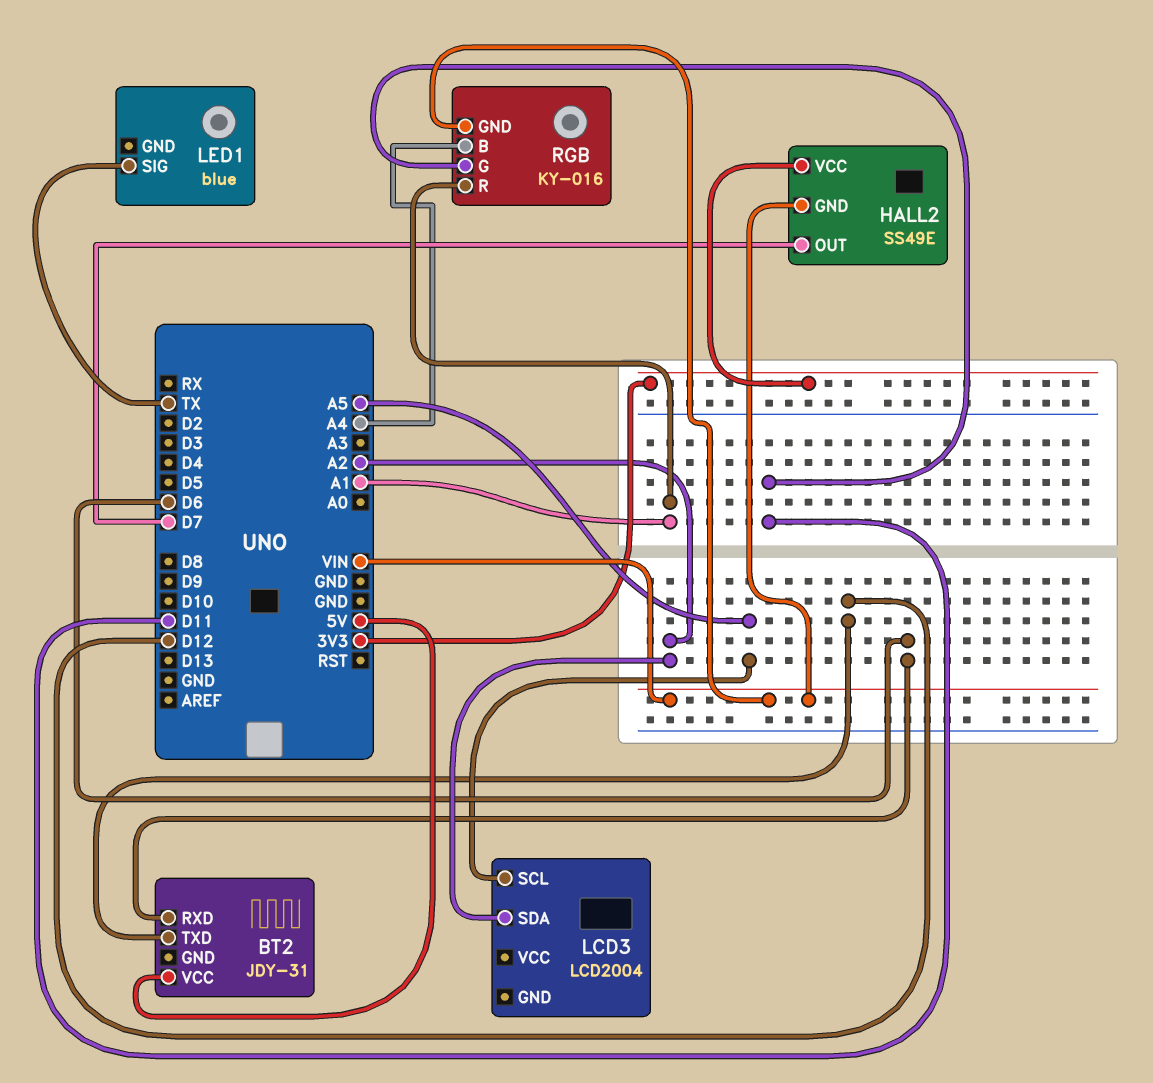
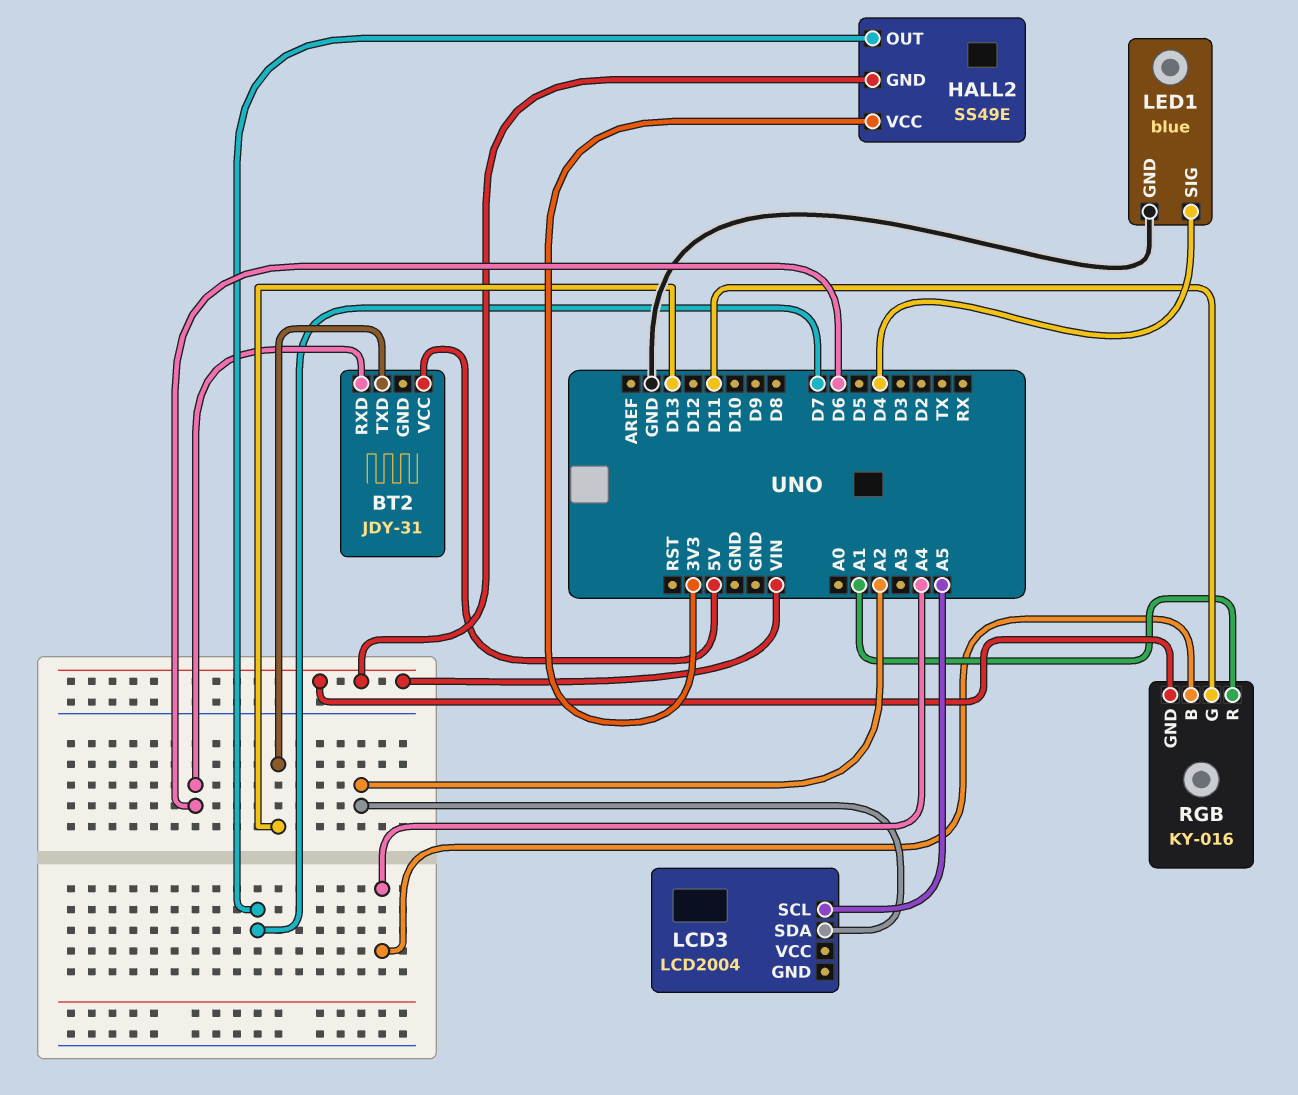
BT2 pin TXD: D12 -> D13
LED1 pin GND: none -> GND
LED1 pin SIG: TX -> D4

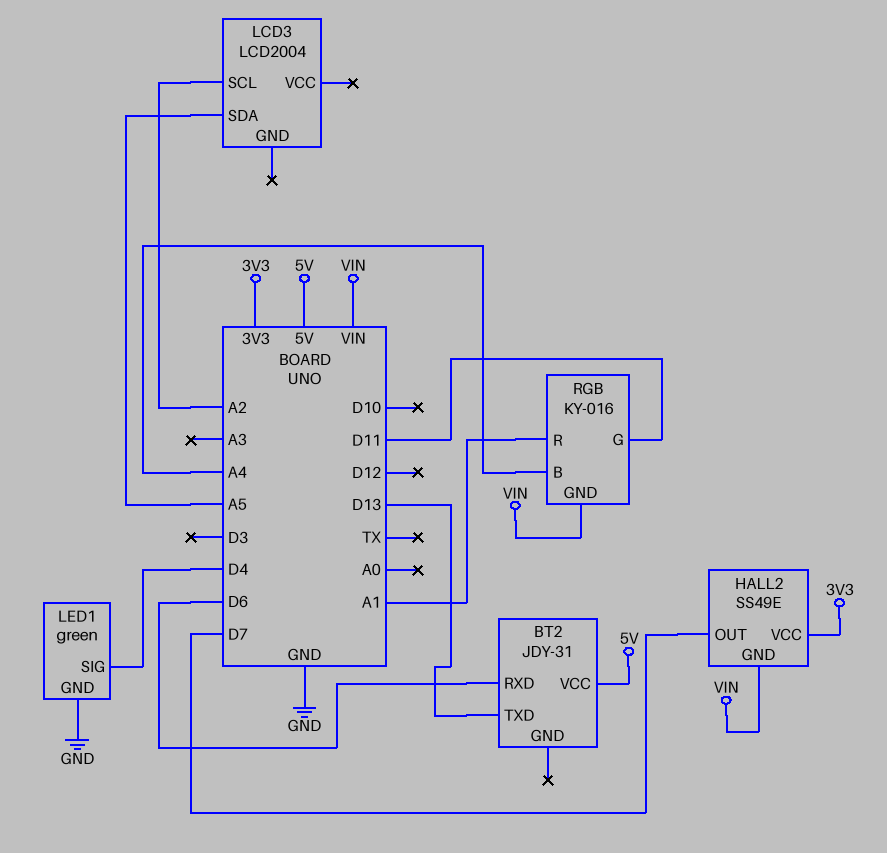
LCD3 pin SCL: A5 -> A2
LCD3 pin SDA: A2 -> A5
LED1: blue -> green

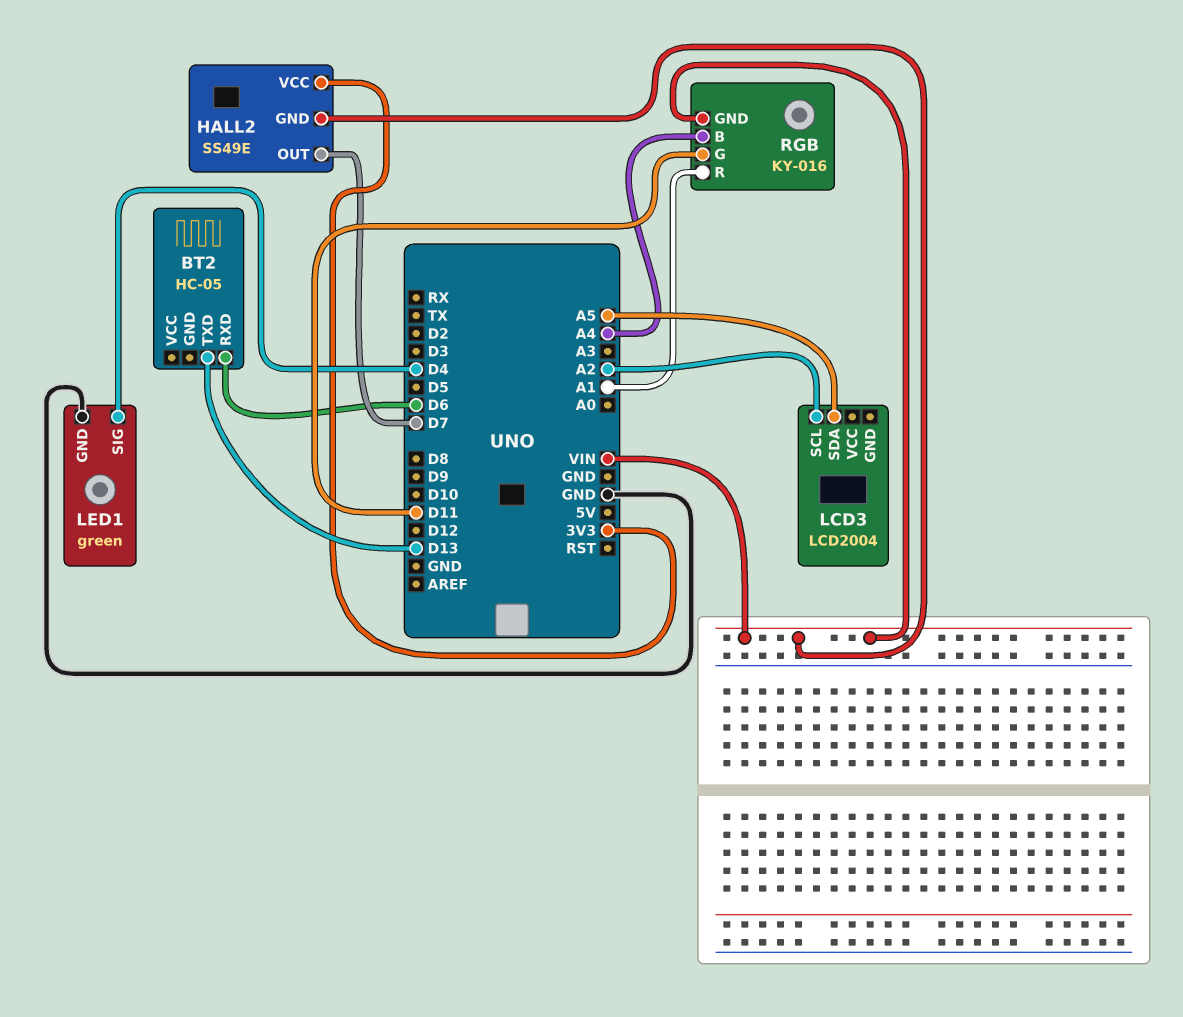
BT2: JDY-31 -> HC-05
BT2 pin VCC: 5V -> none

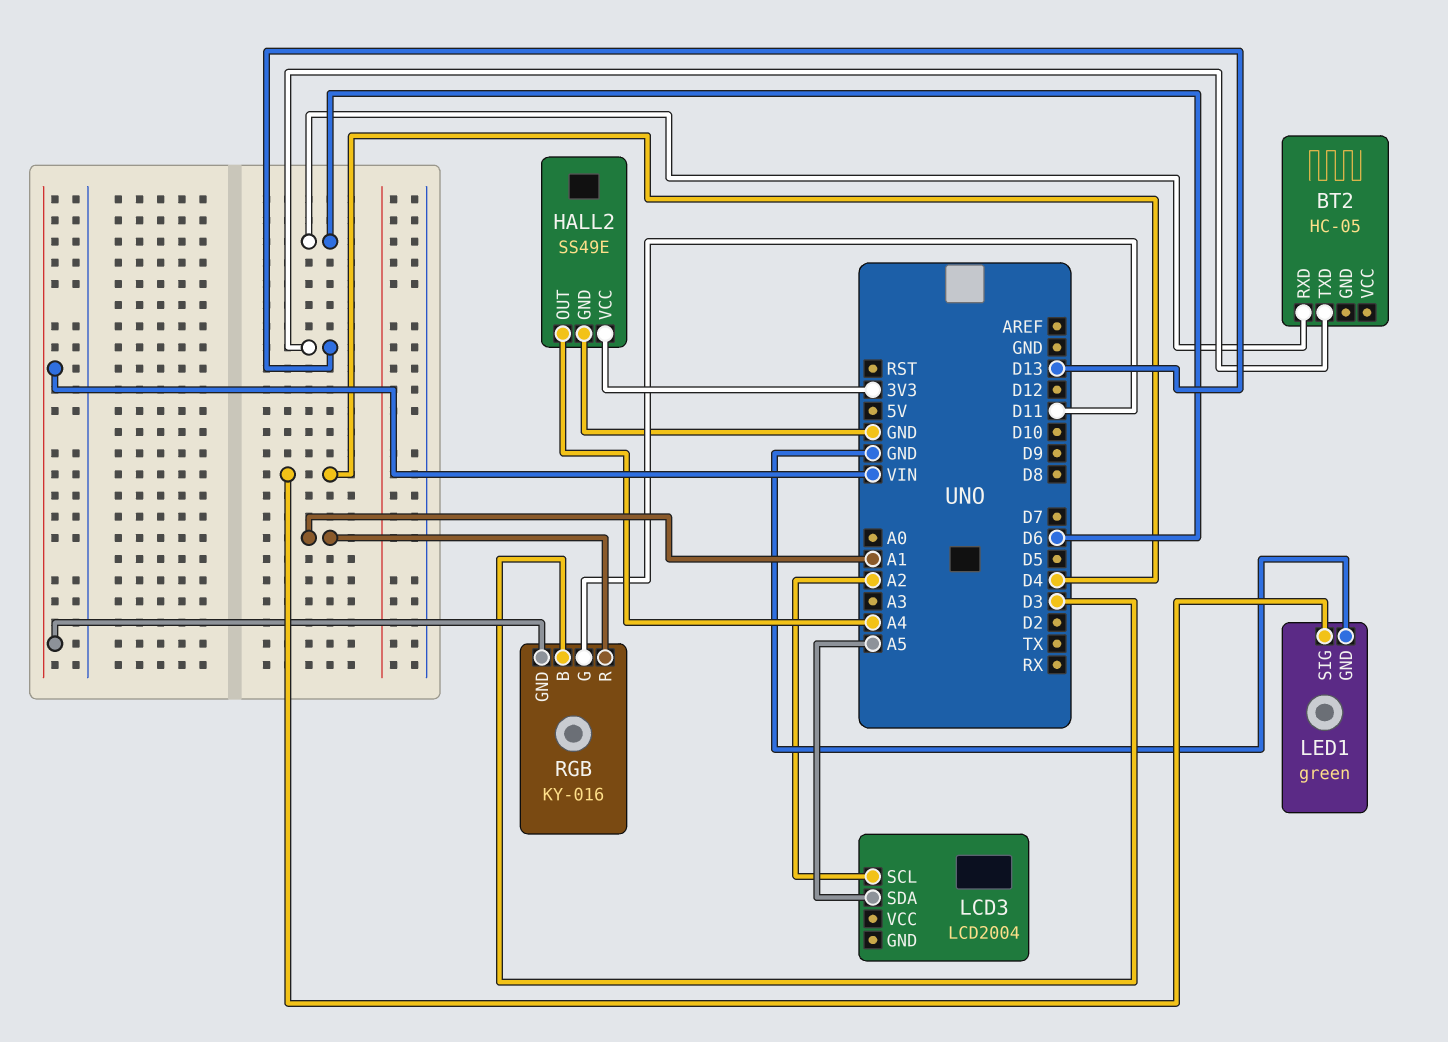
HALL2 pin GND: VIN -> GND
HALL2 pin OUT: D7 -> A4
RGB pin B: A4 -> D3

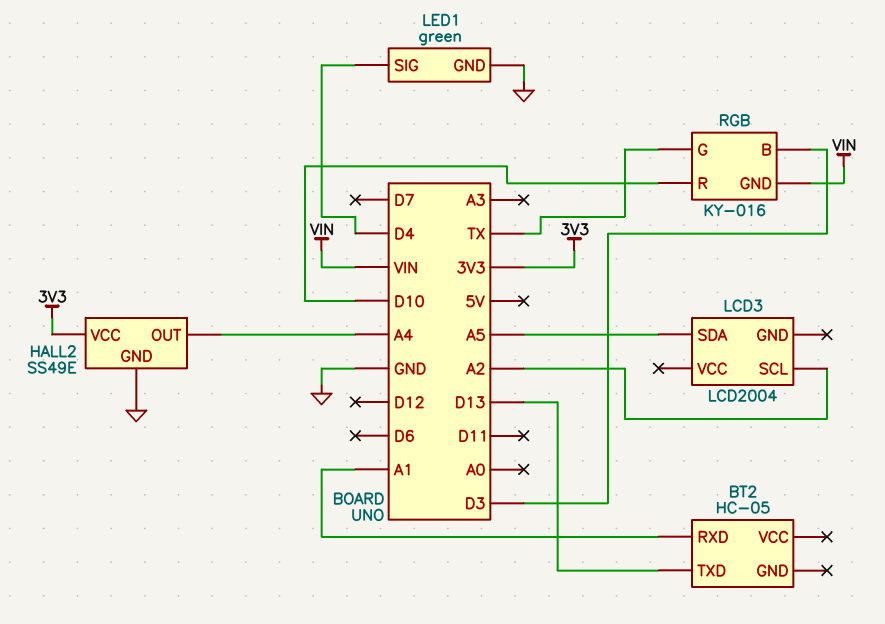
BT2 pin RXD: D6 -> A1
RGB pin G: D11 -> TX
RGB pin R: A1 -> D10

